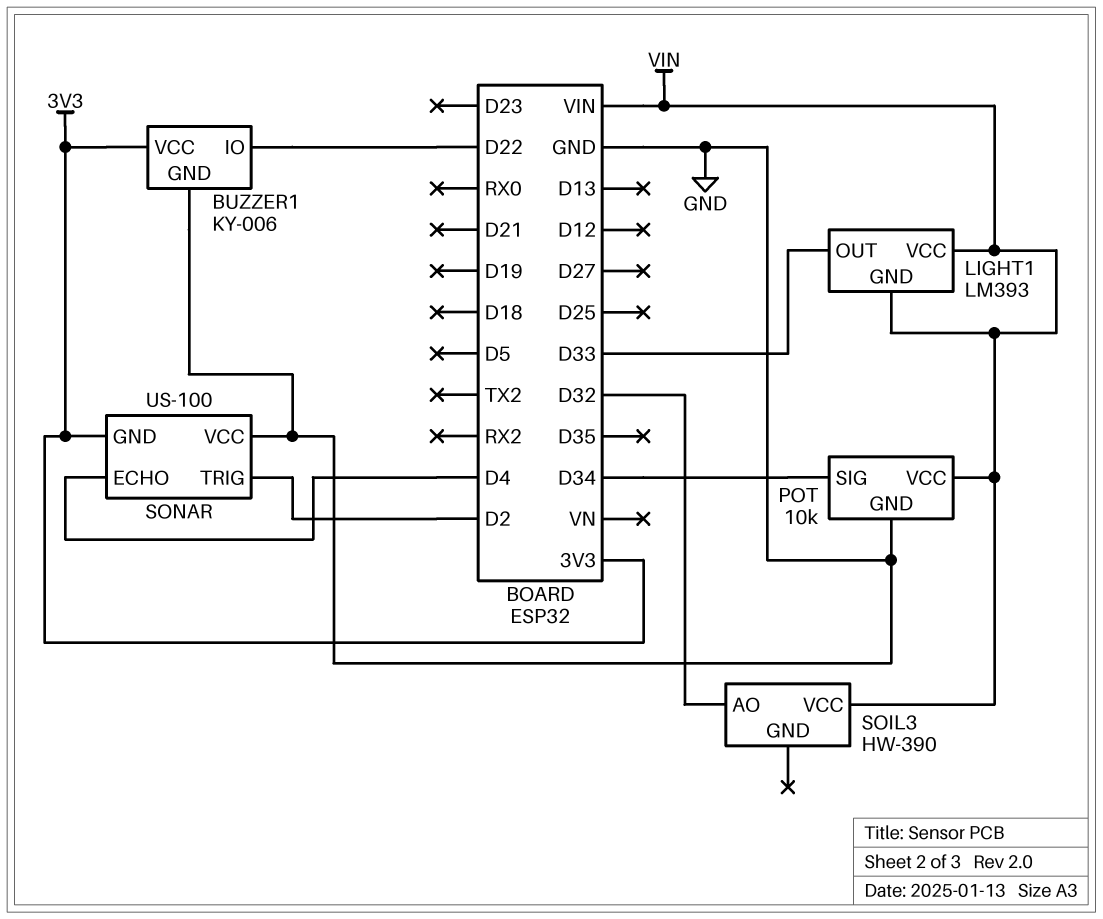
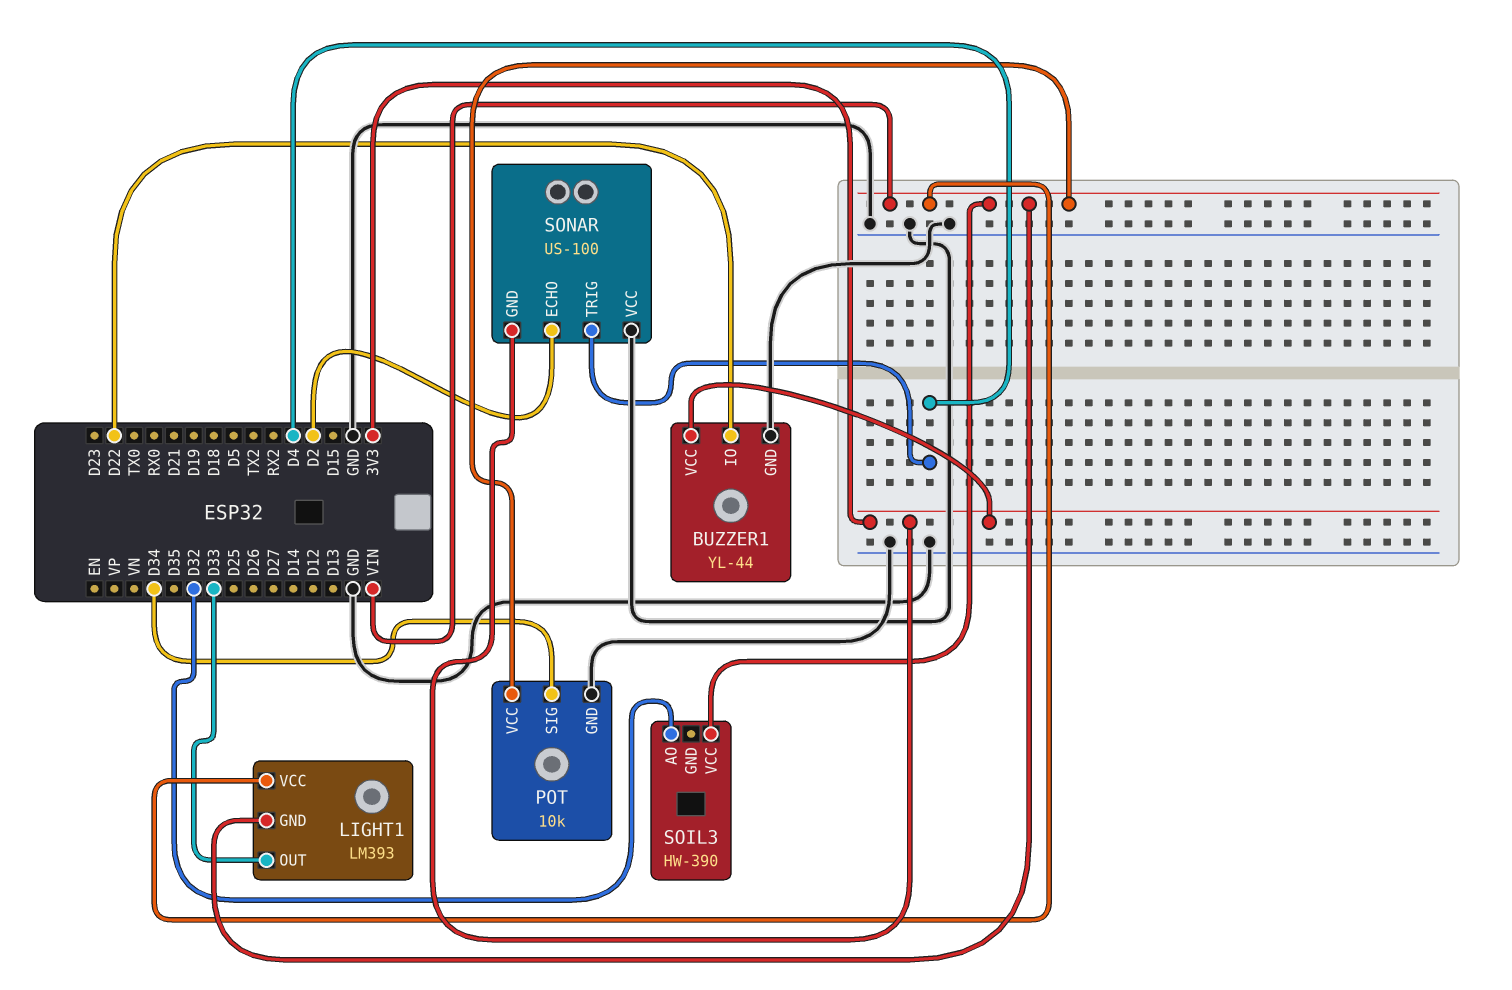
BUZZER1: KY-006 -> YL-44
SONAR pin ECHO: D4 -> D2
SONAR pin TRIG: D2 -> D4

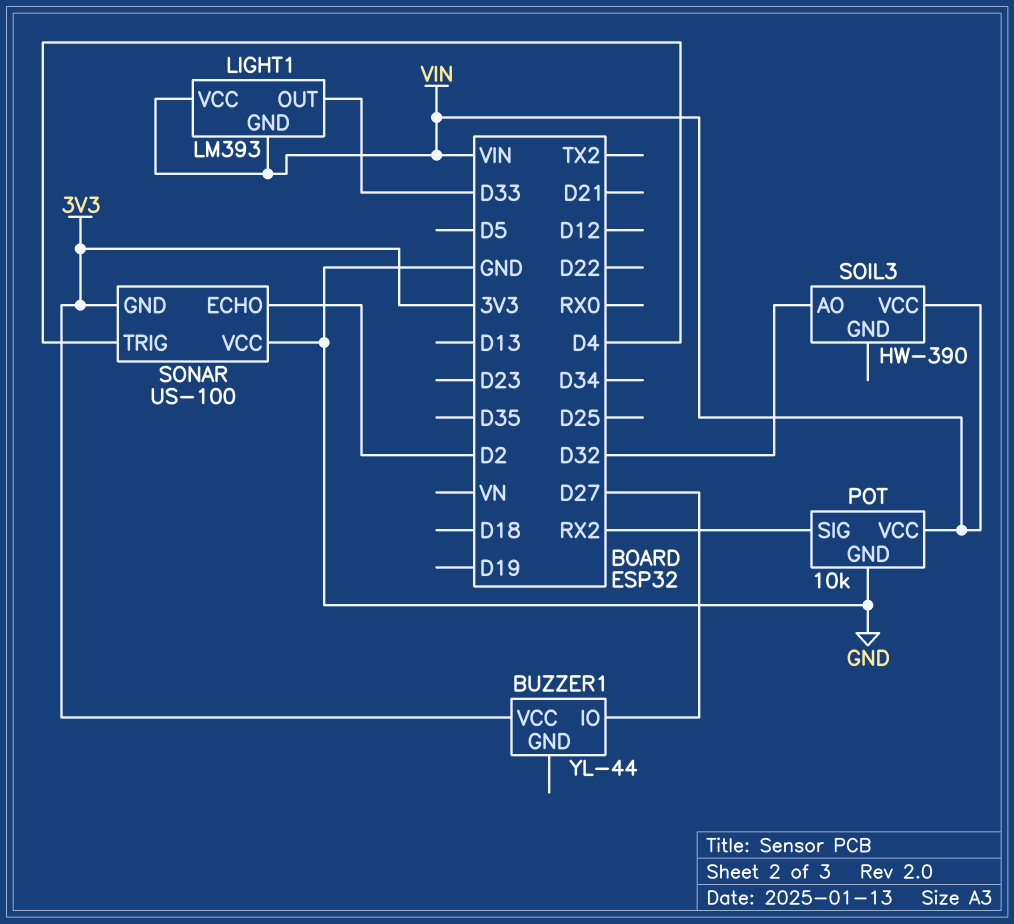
BUZZER1 pin GND: GND -> none
BUZZER1 pin IO: D22 -> D27
POT pin SIG: D34 -> RX2

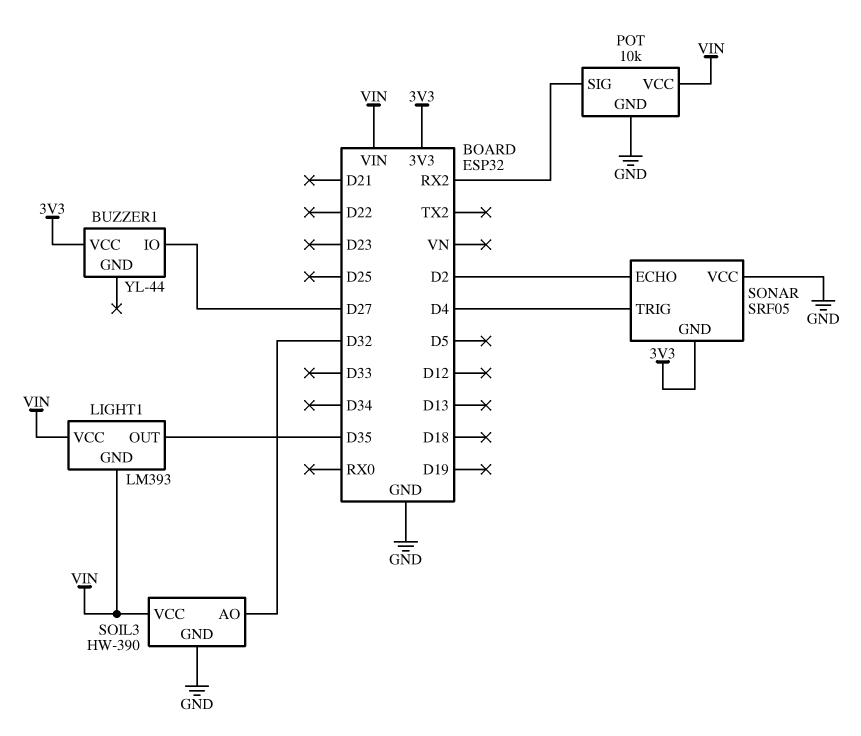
LIGHT1 pin OUT: D33 -> D35
SOIL3 pin GND: none -> GND
SONAR: US-100 -> SRF05

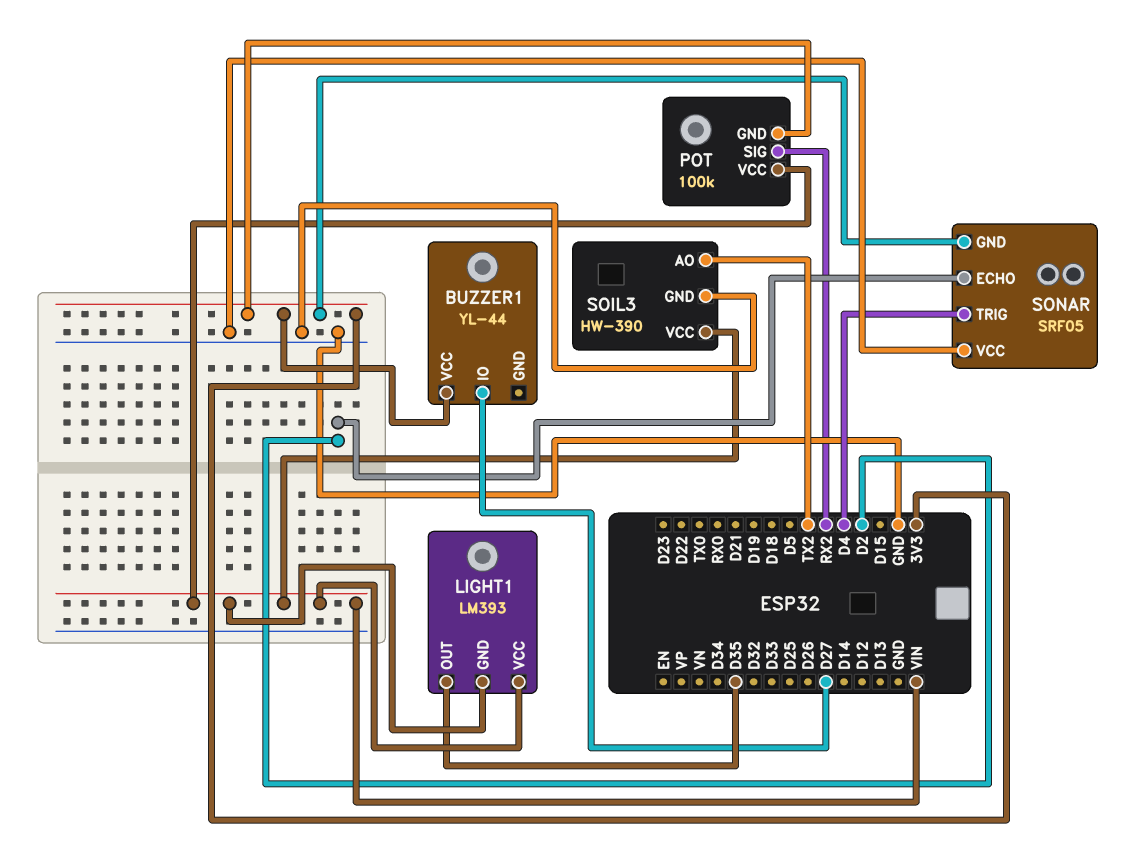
POT: 10k -> 100k
POT pin GND: GND -> 3V3
SOIL3 pin AO: D32 -> TX2

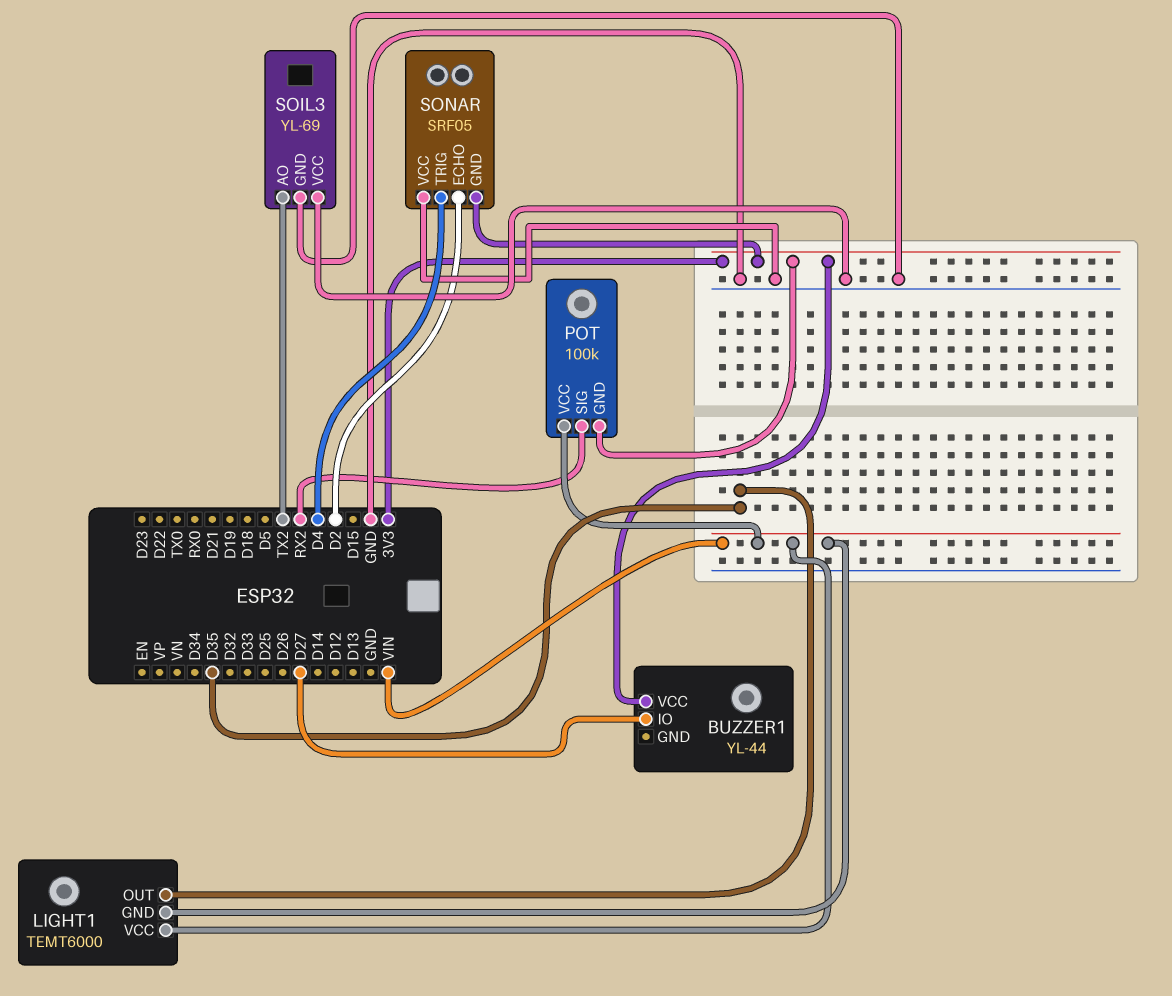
LIGHT1: LM393 -> TEMT6000
SOIL3: HW-390 -> YL-69
SOIL3 pin VCC: VIN -> GND

